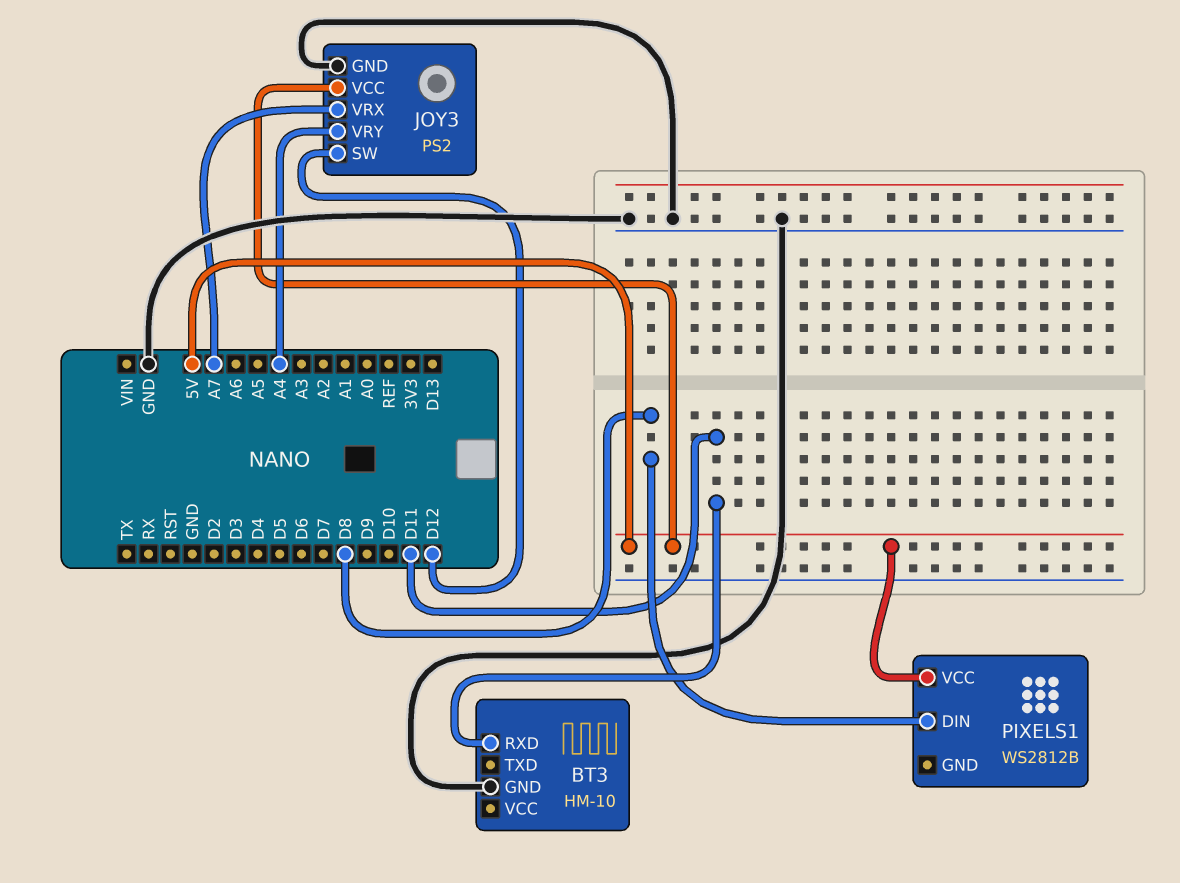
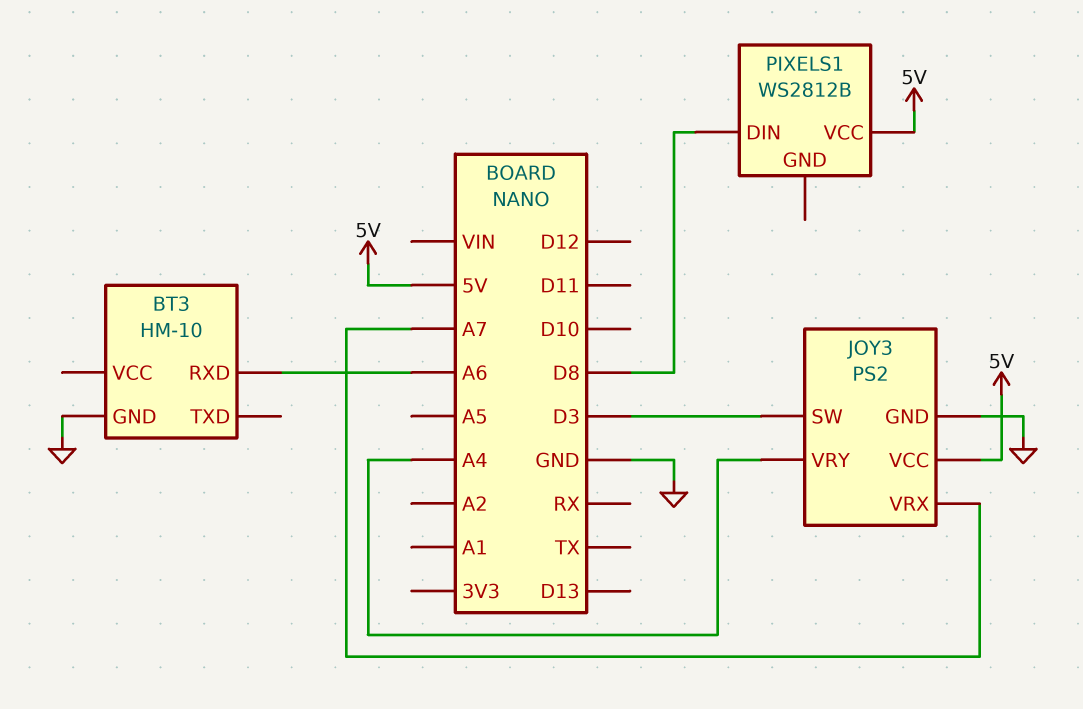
BT3 pin RXD: D11 -> A6
JOY3 pin SW: D12 -> D3

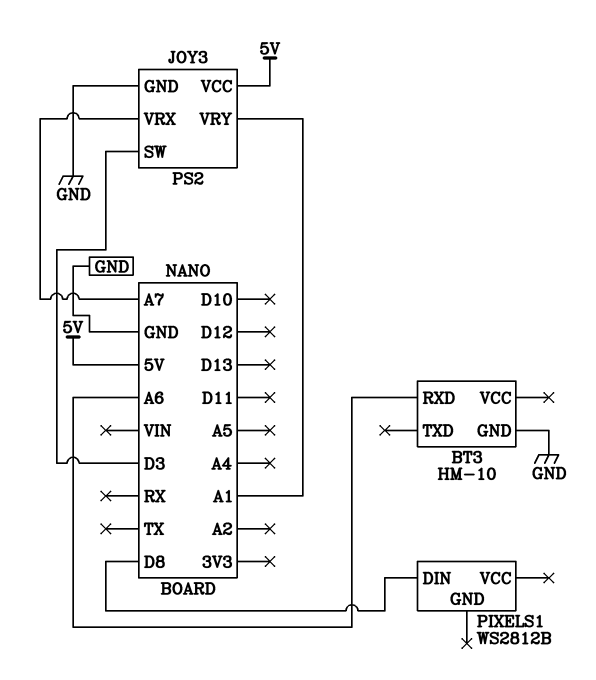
JOY3 pin VRY: A4 -> A1
PIXELS1 pin VCC: 5V -> none

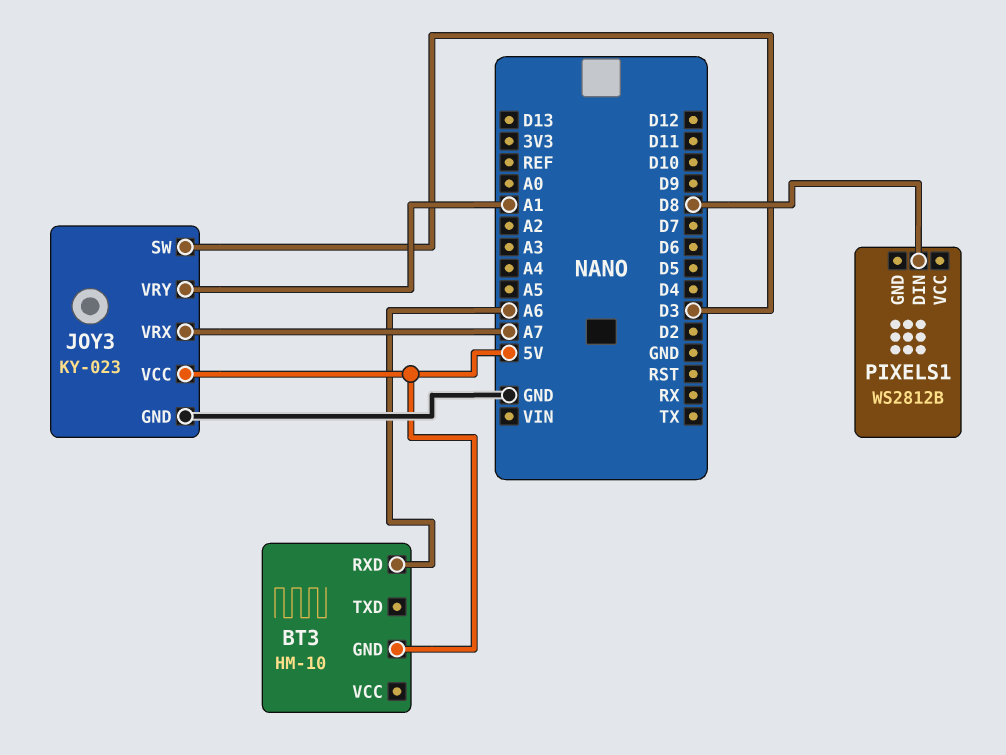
BT3 pin GND: GND -> 5V
JOY3: PS2 -> KY-023

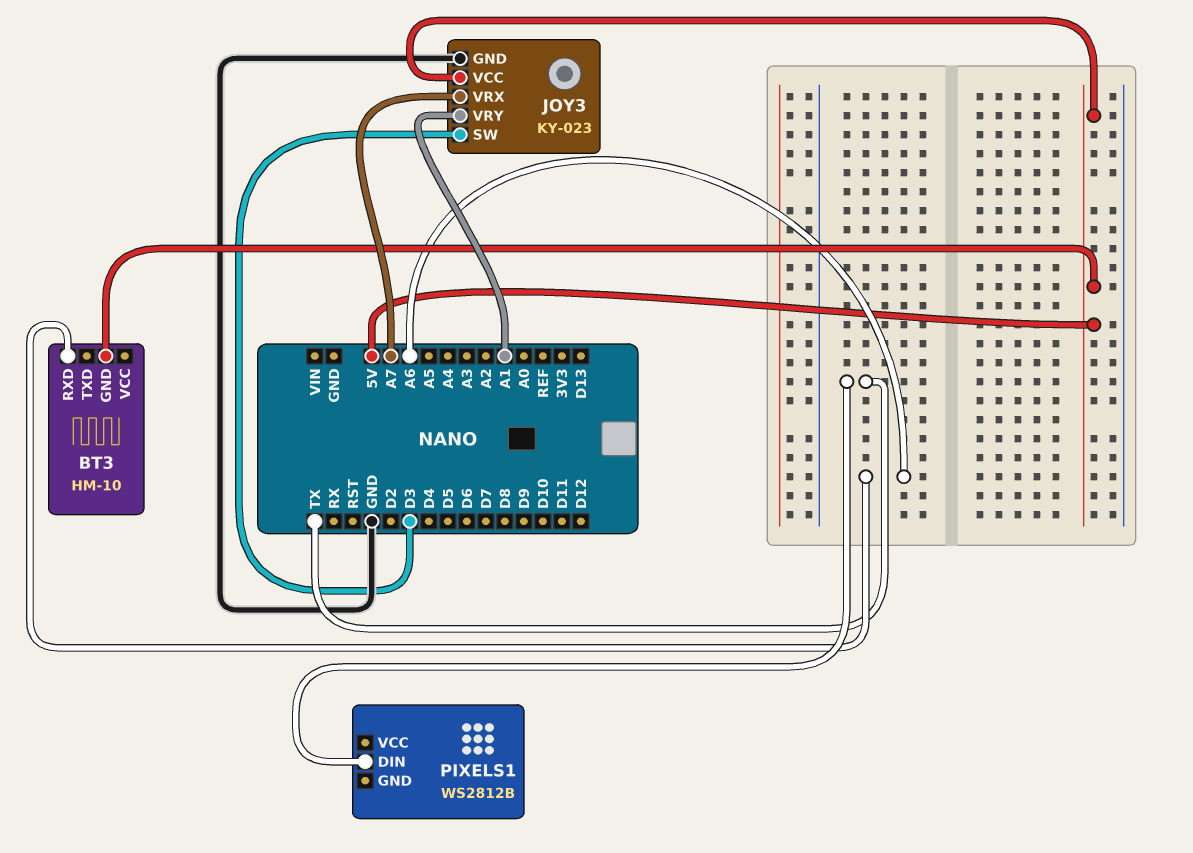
PIXELS1 pin DIN: D8 -> TX

